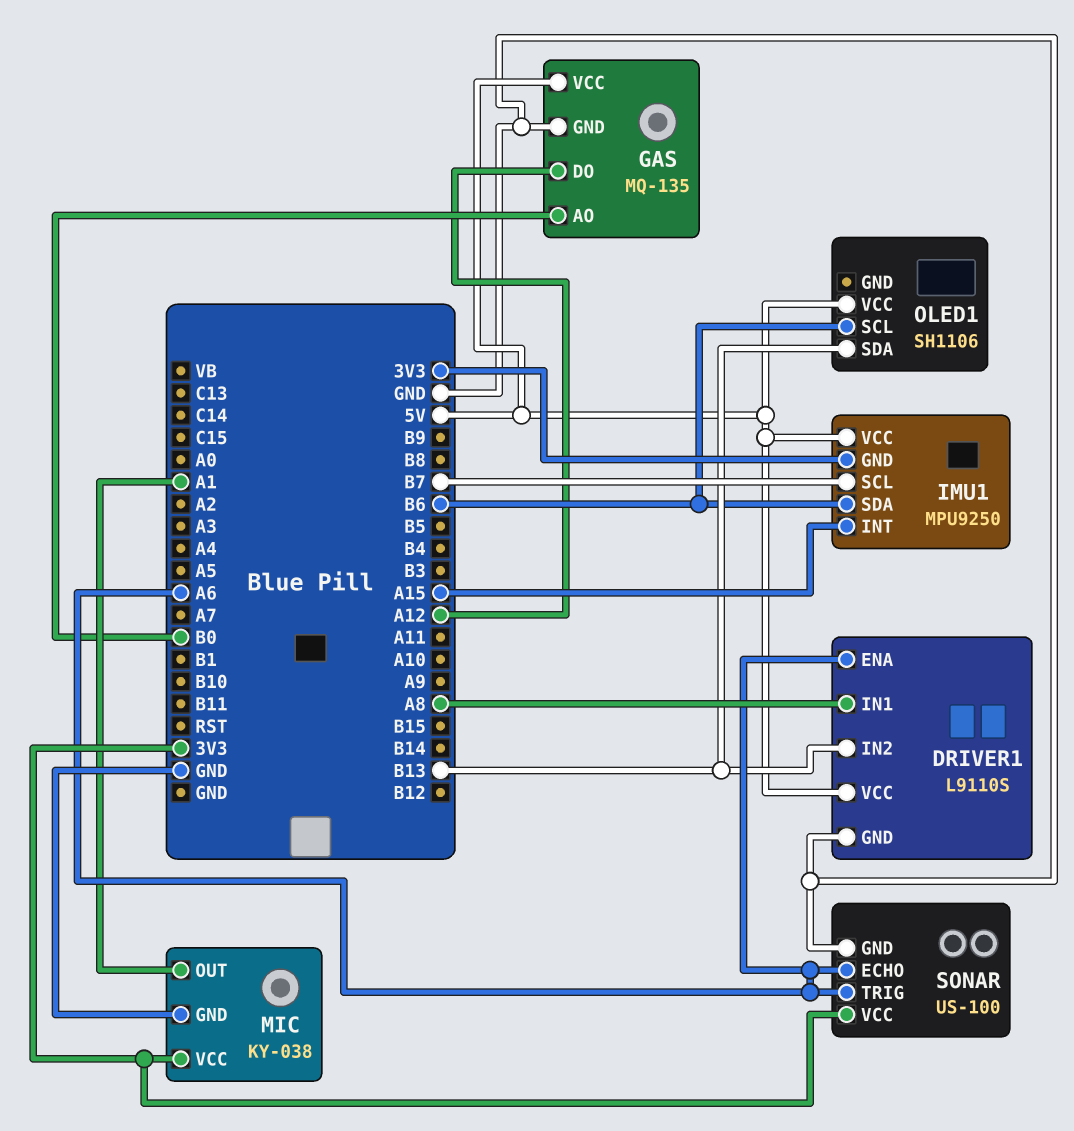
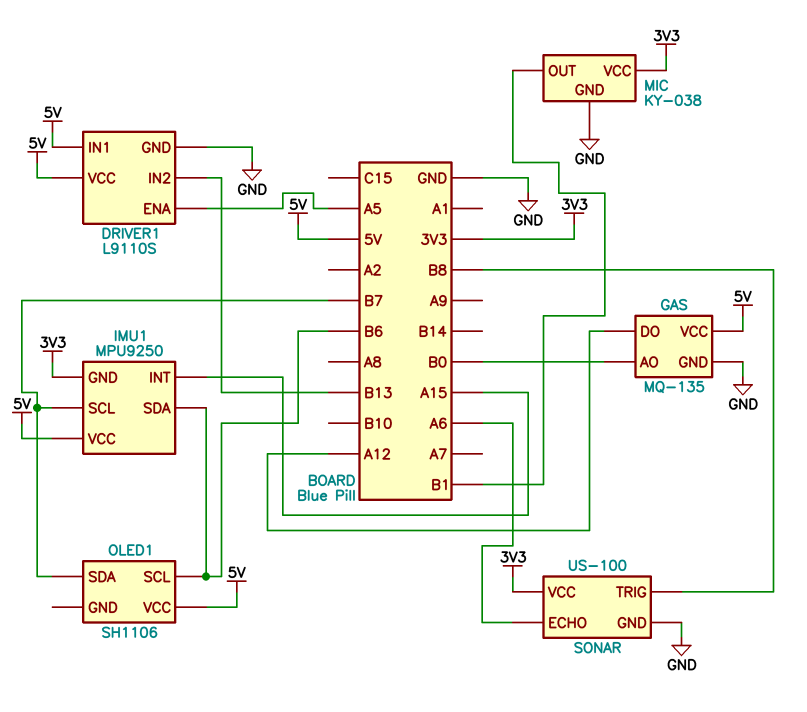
DRIVER1 pin ENA: A6 -> A5
DRIVER1 pin IN1: A8 -> 5V
MIC pin OUT: A1 -> B1
OLED1 pin SDA: B13 -> B7
SONAR pin TRIG: A6 -> B8

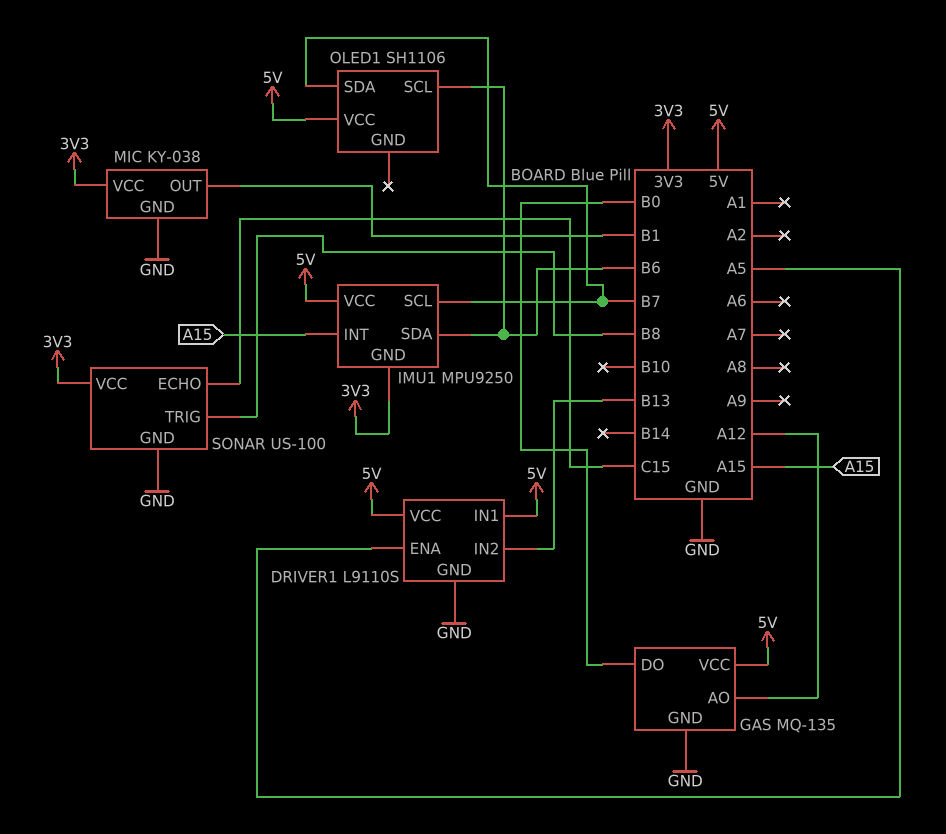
GAS pin AO: B0 -> A12
GAS pin DO: A12 -> B0
SONAR pin ECHO: A6 -> C15

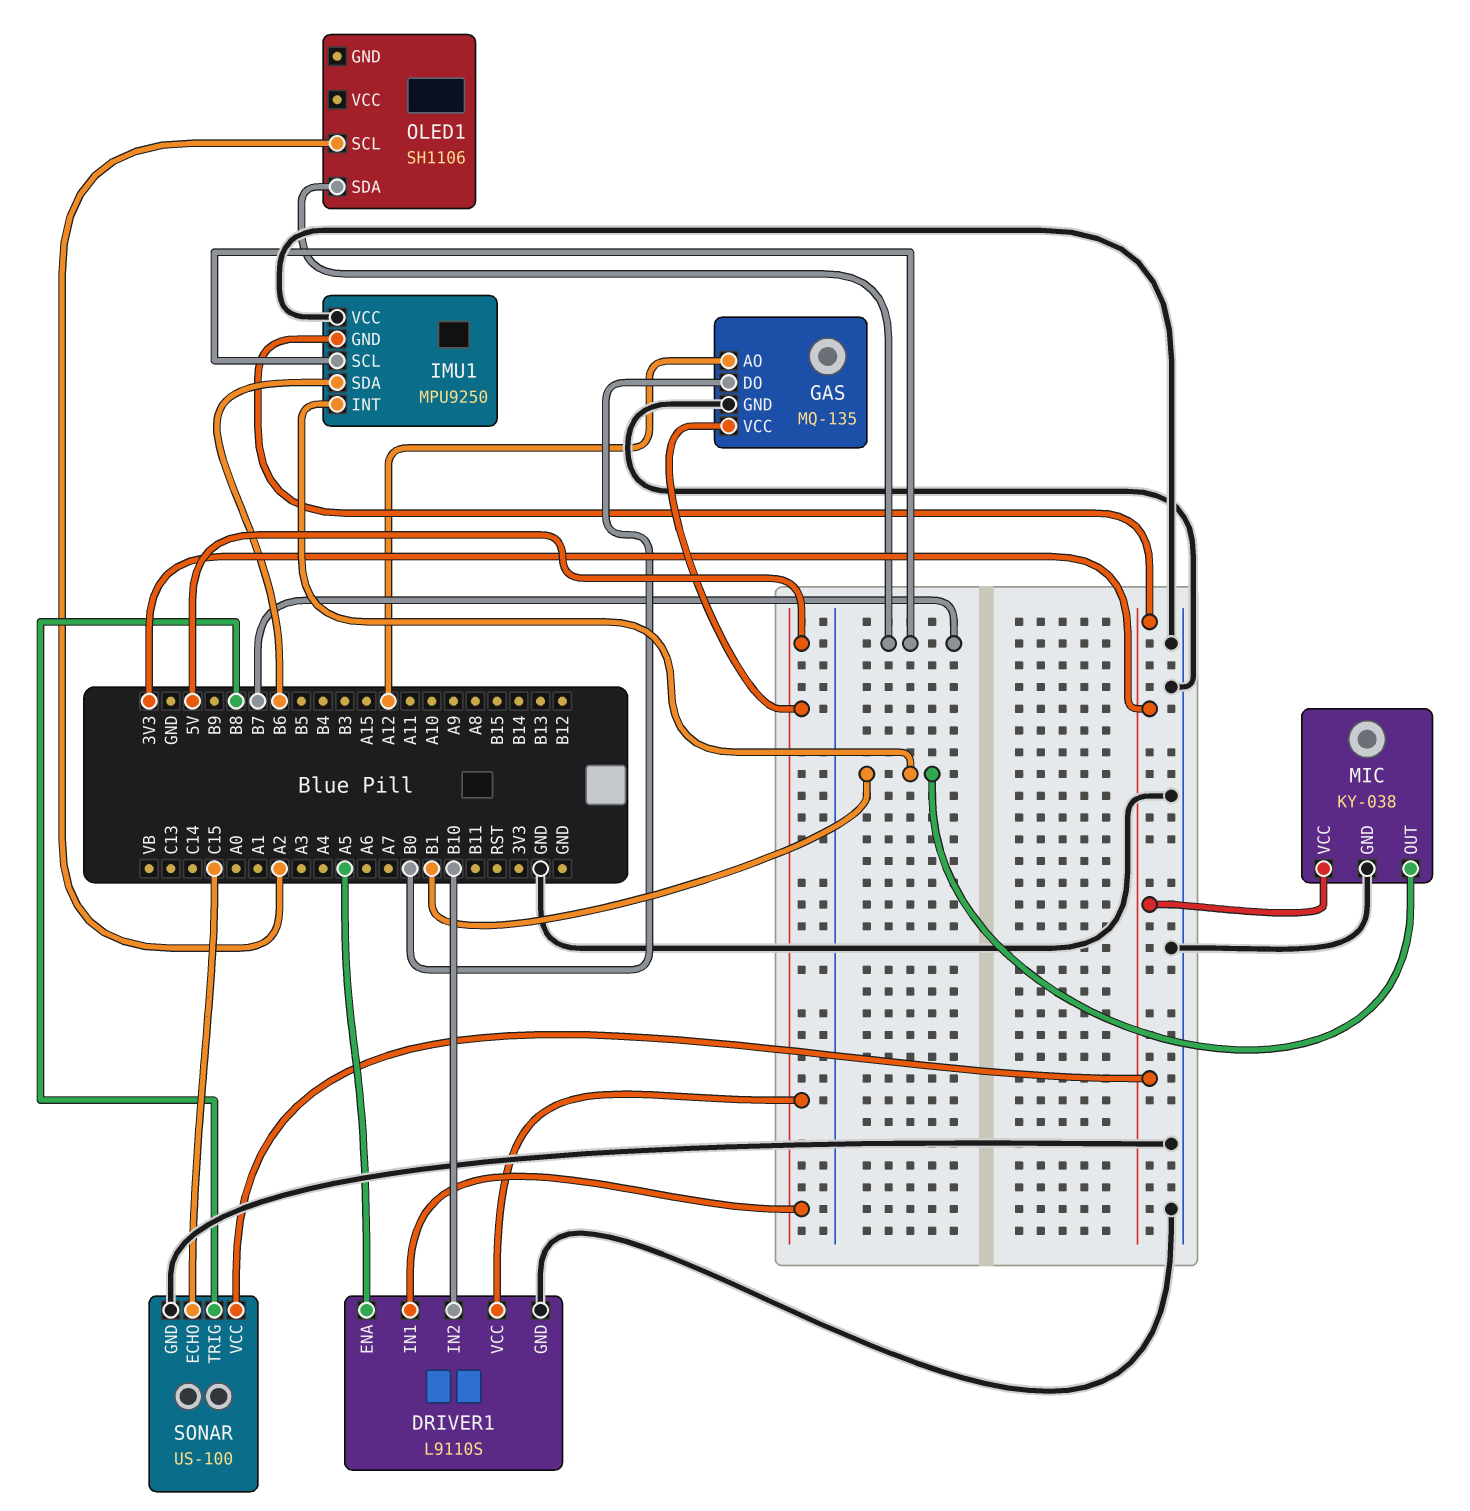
DRIVER1 pin IN2: B13 -> B10
IMU1 pin INT: A15 -> B1
IMU1 pin VCC: 5V -> GND
OLED1 pin SCL: B6 -> A2
OLED1 pin VCC: 5V -> none

